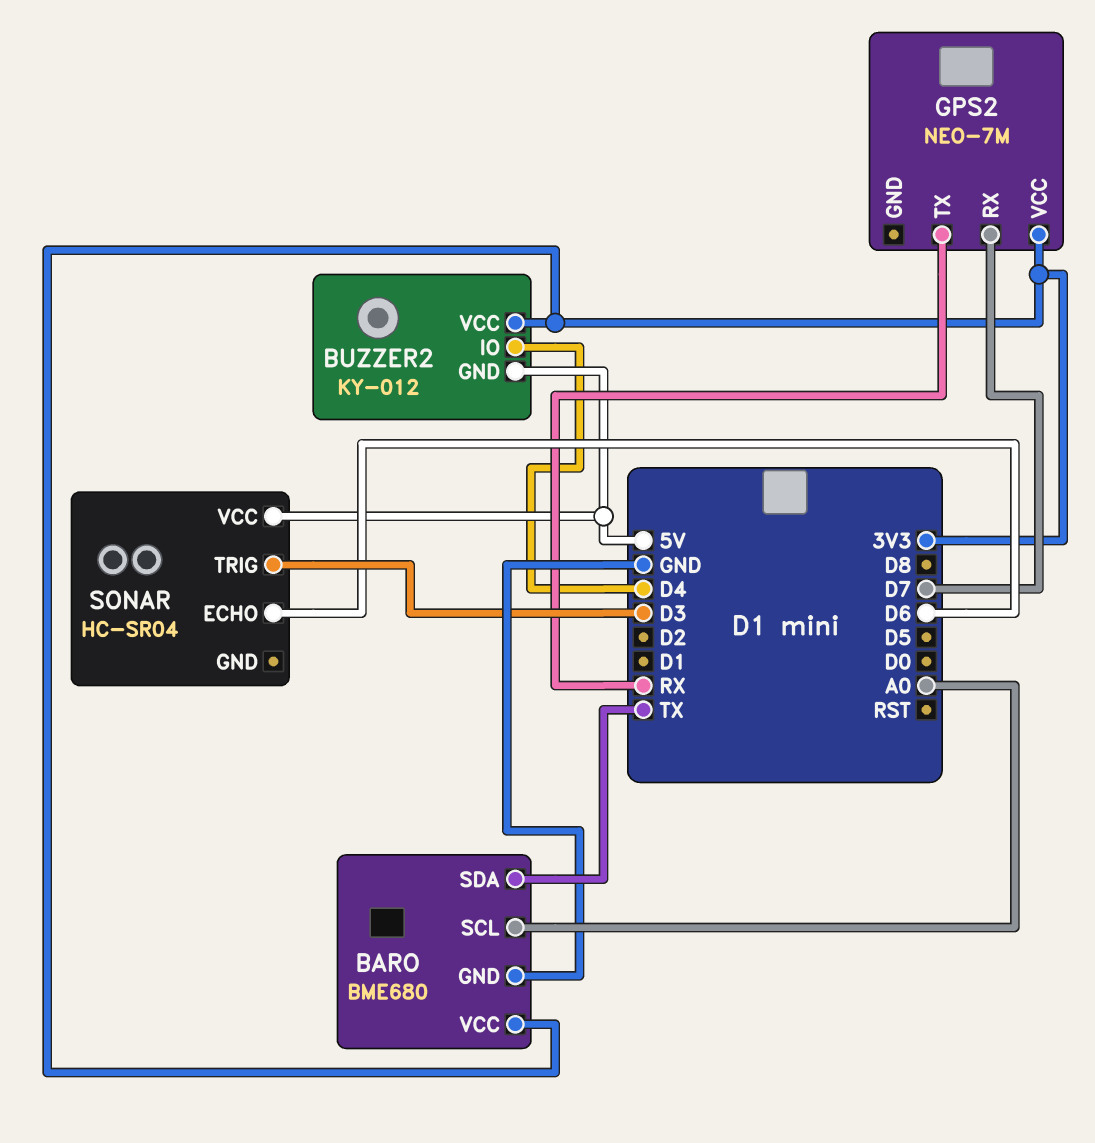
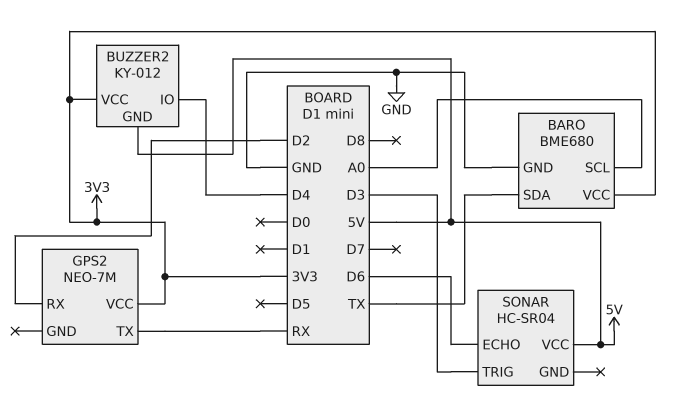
GPS2 pin RX: D7 -> D2

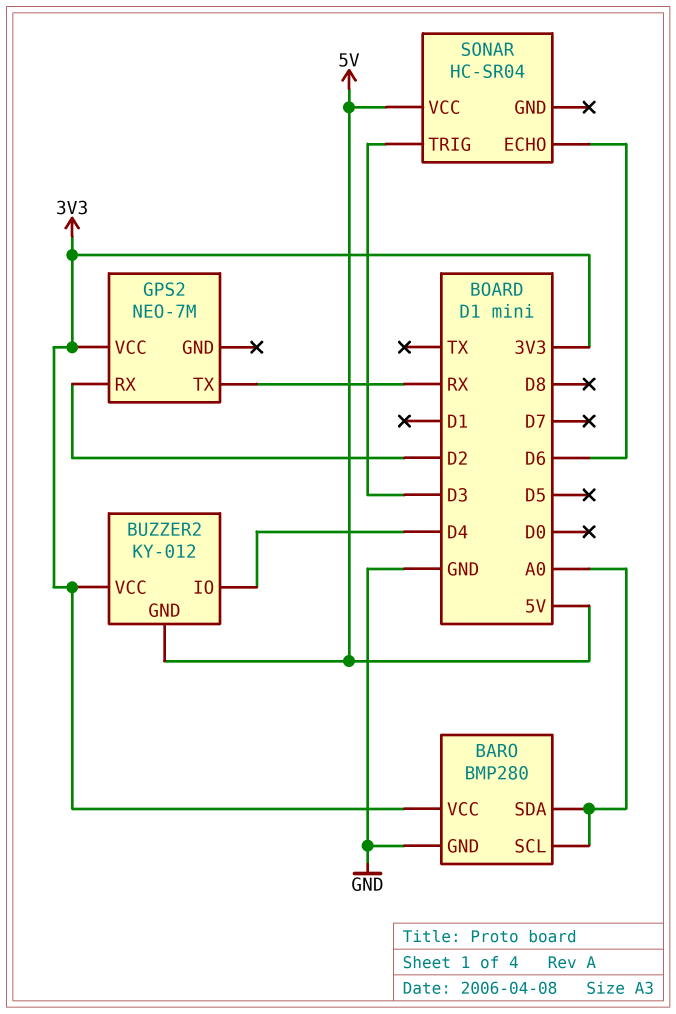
BARO: BME680 -> BMP280
BARO pin SDA: TX -> A0

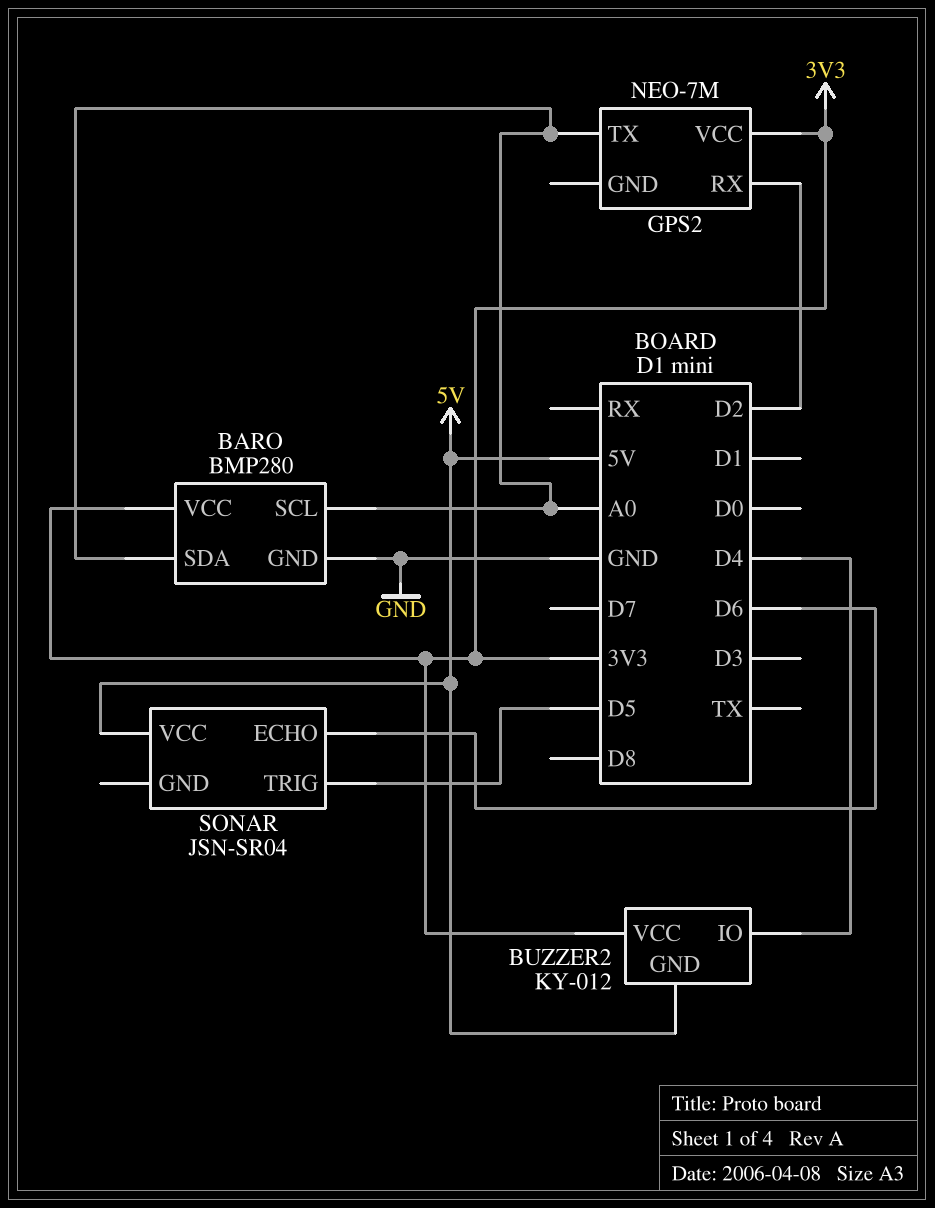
GPS2 pin TX: RX -> A0
SONAR: HC-SR04 -> JSN-SR04
SONAR pin TRIG: D3 -> D5

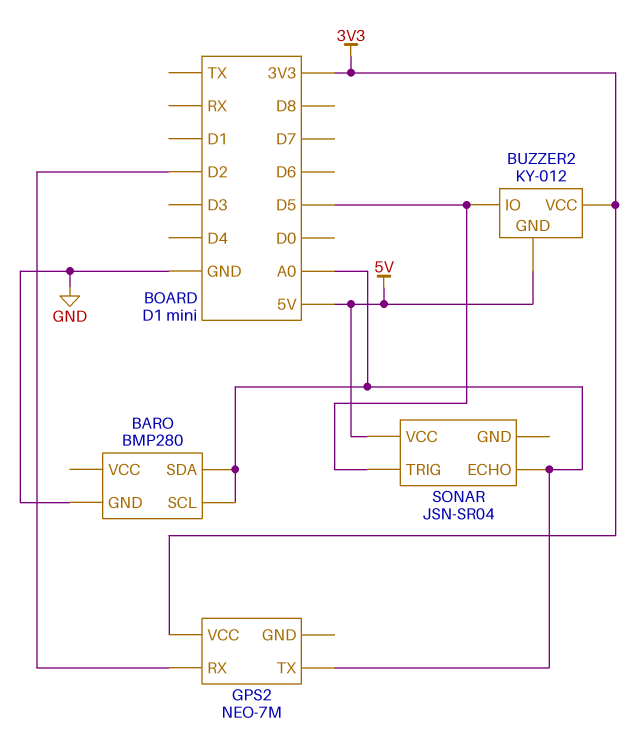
BARO pin VCC: 3V3 -> none
BUZZER2 pin IO: D4 -> D5
SONAR pin ECHO: D6 -> A0

